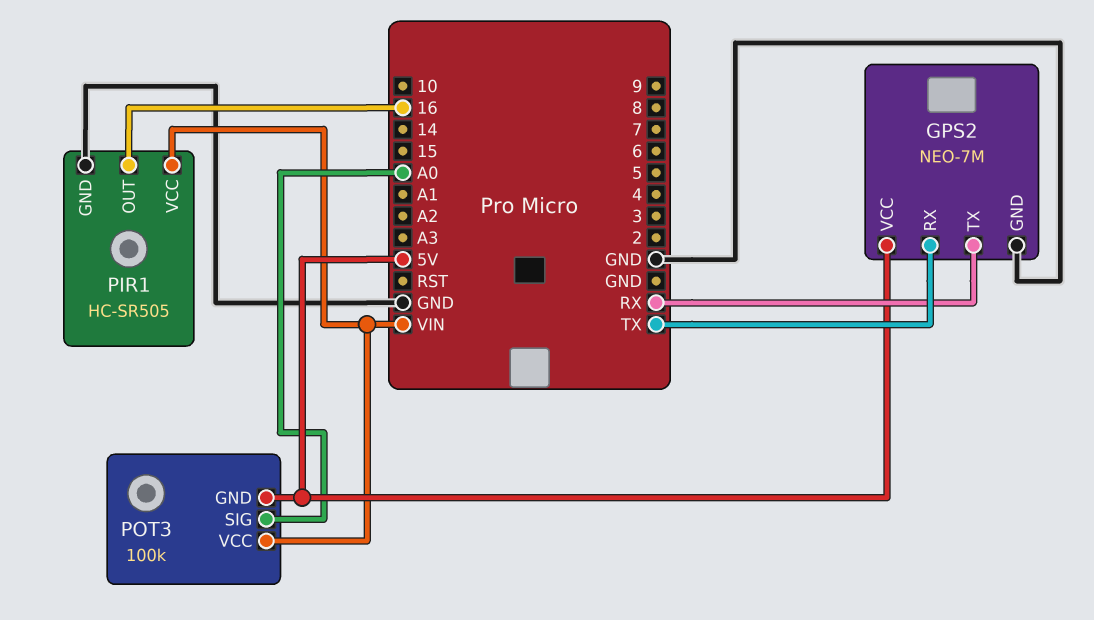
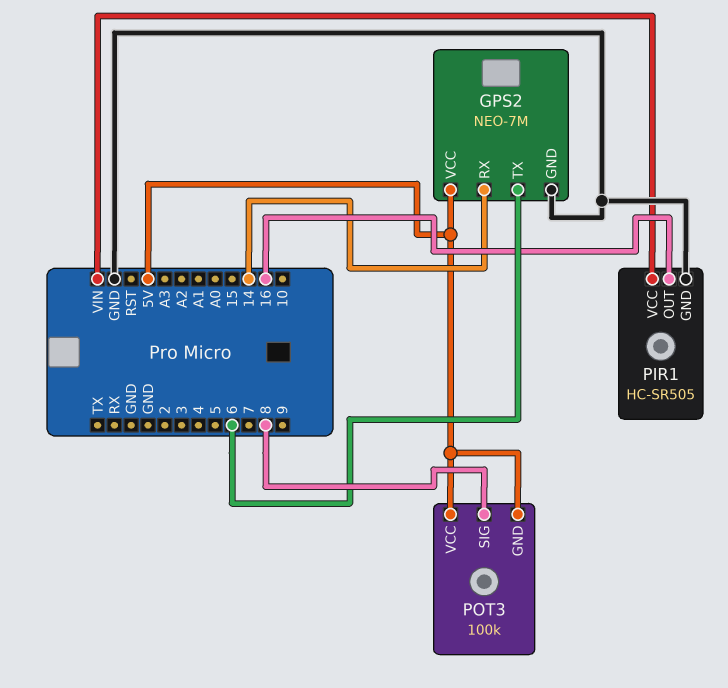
GPS2 pin RX: TX -> 14
GPS2 pin TX: RX -> 6
POT3 pin SIG: A0 -> 8
POT3 pin VCC: VIN -> 5V

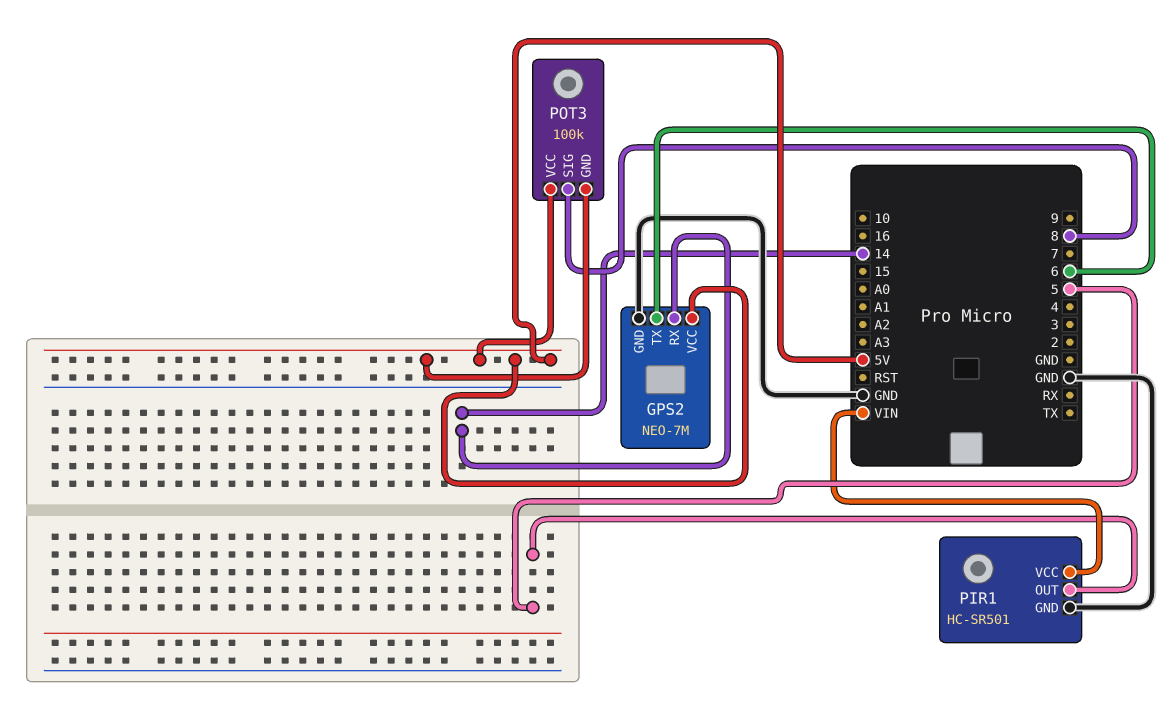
PIR1: HC-SR505 -> HC-SR501
PIR1 pin OUT: 16 -> 5

